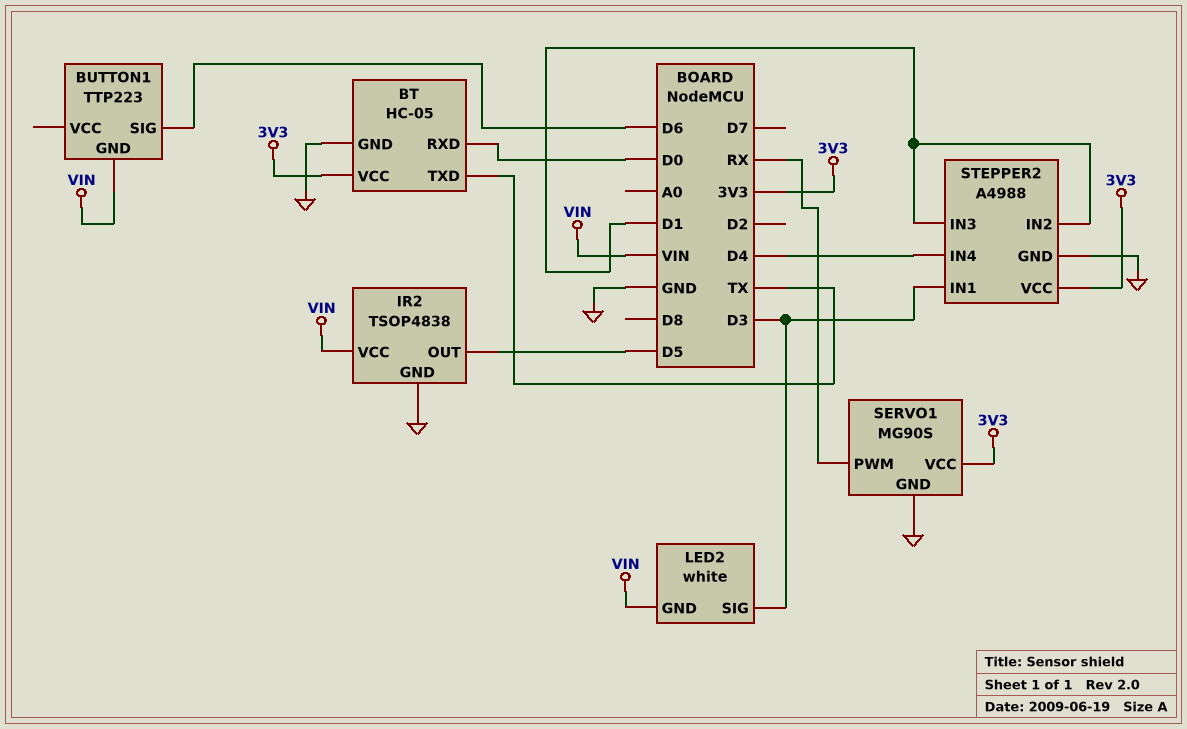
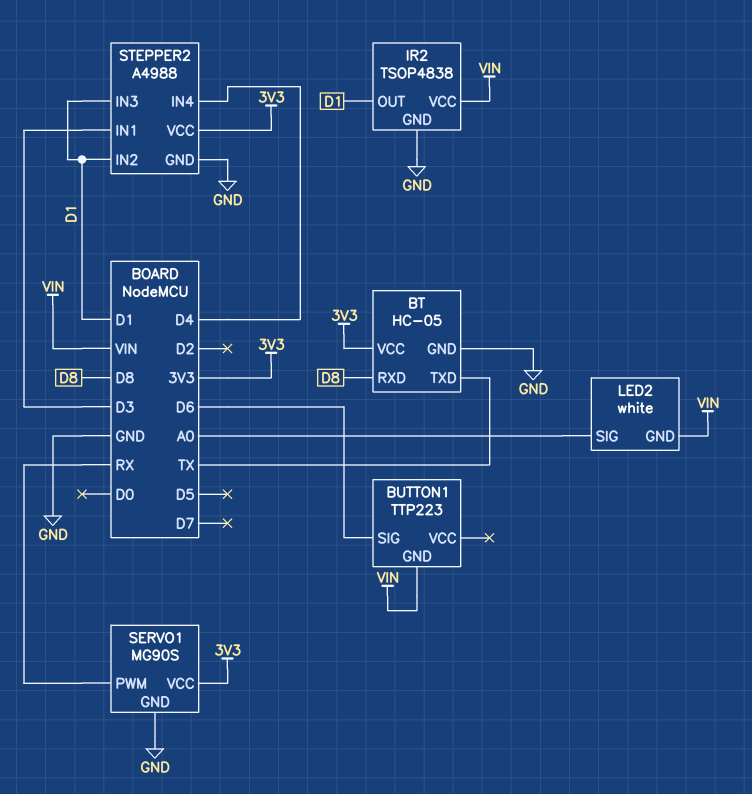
BT pin RXD: D0 -> D8
IR2 pin OUT: D5 -> D1
LED2 pin SIG: D3 -> A0

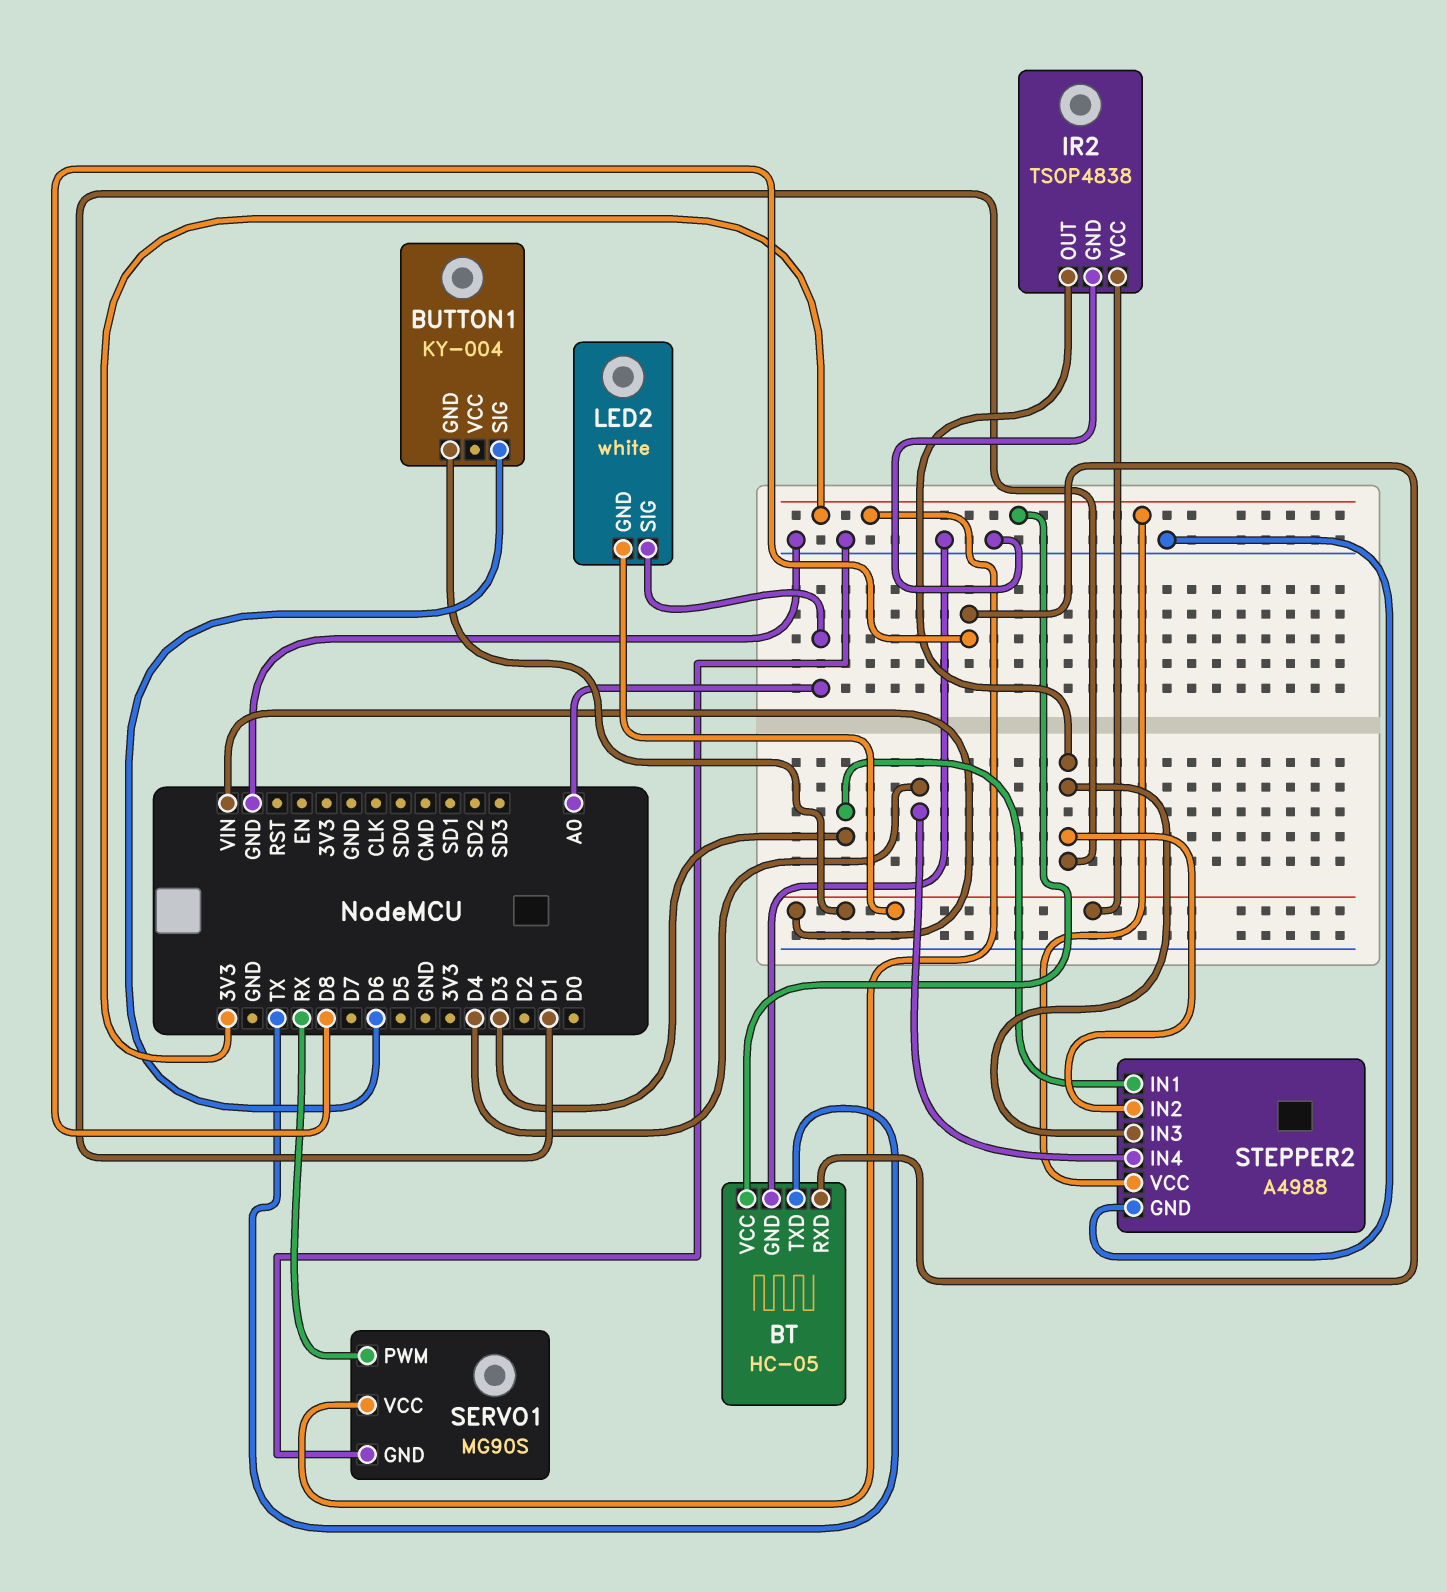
BUTTON1: TTP223 -> KY-004

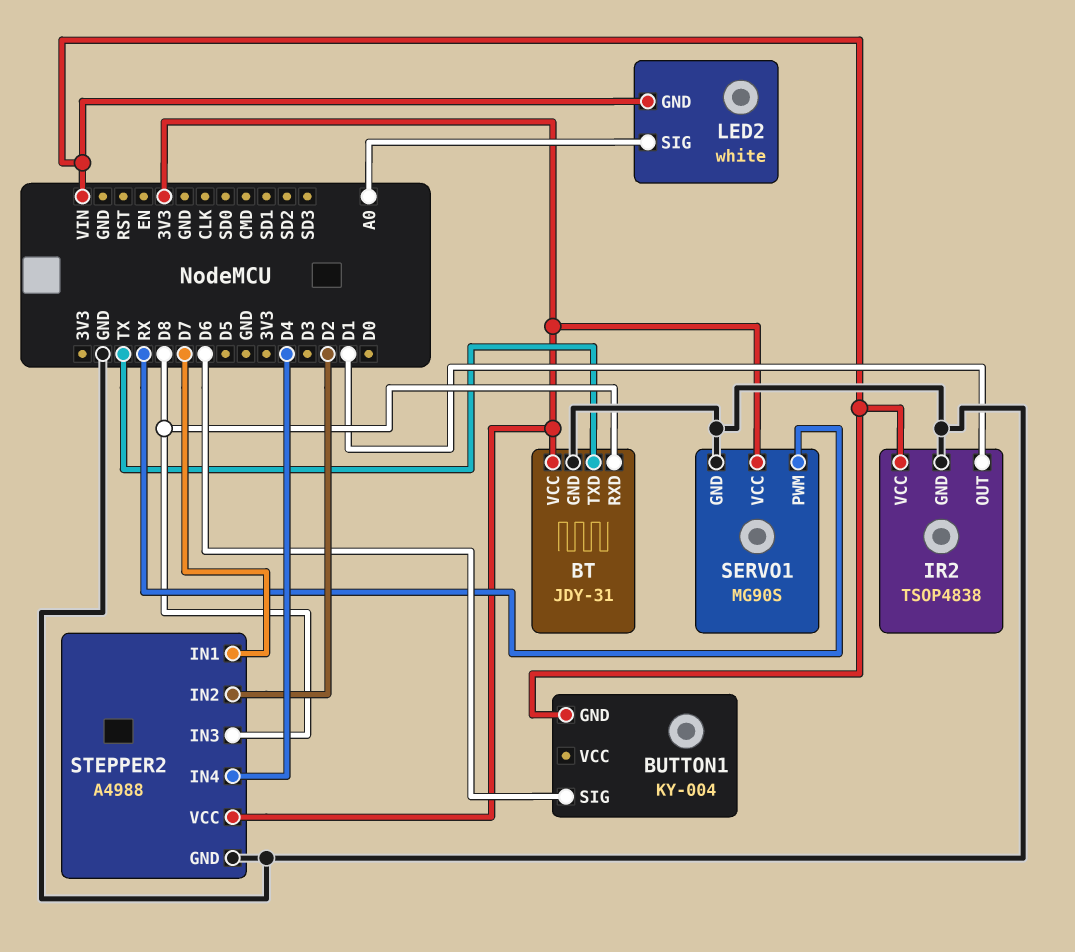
BT: HC-05 -> JDY-31
STEPPER2 pin IN1: D3 -> D7
STEPPER2 pin IN2: D1 -> D2
STEPPER2 pin IN3: D1 -> D8

